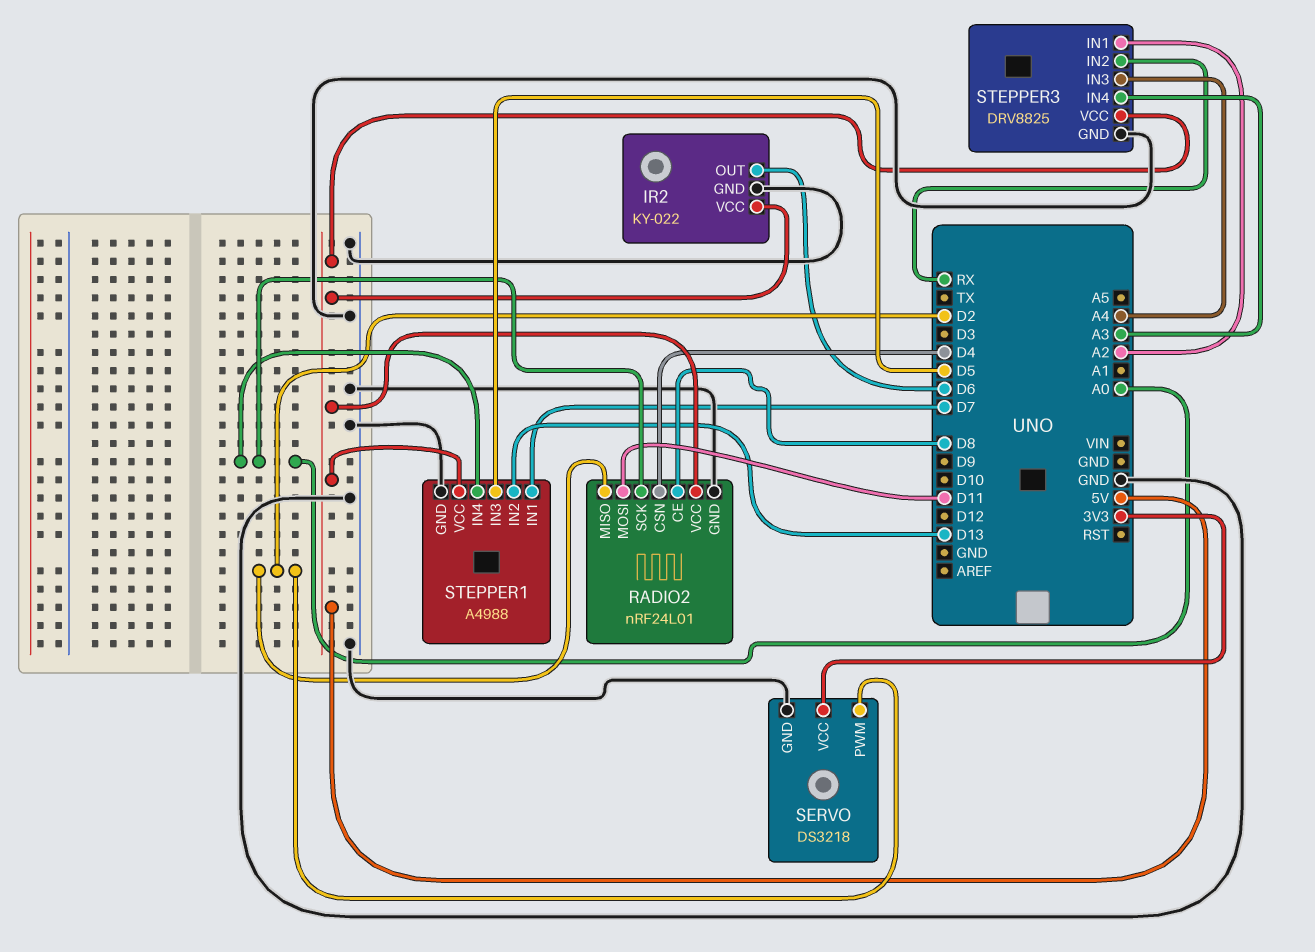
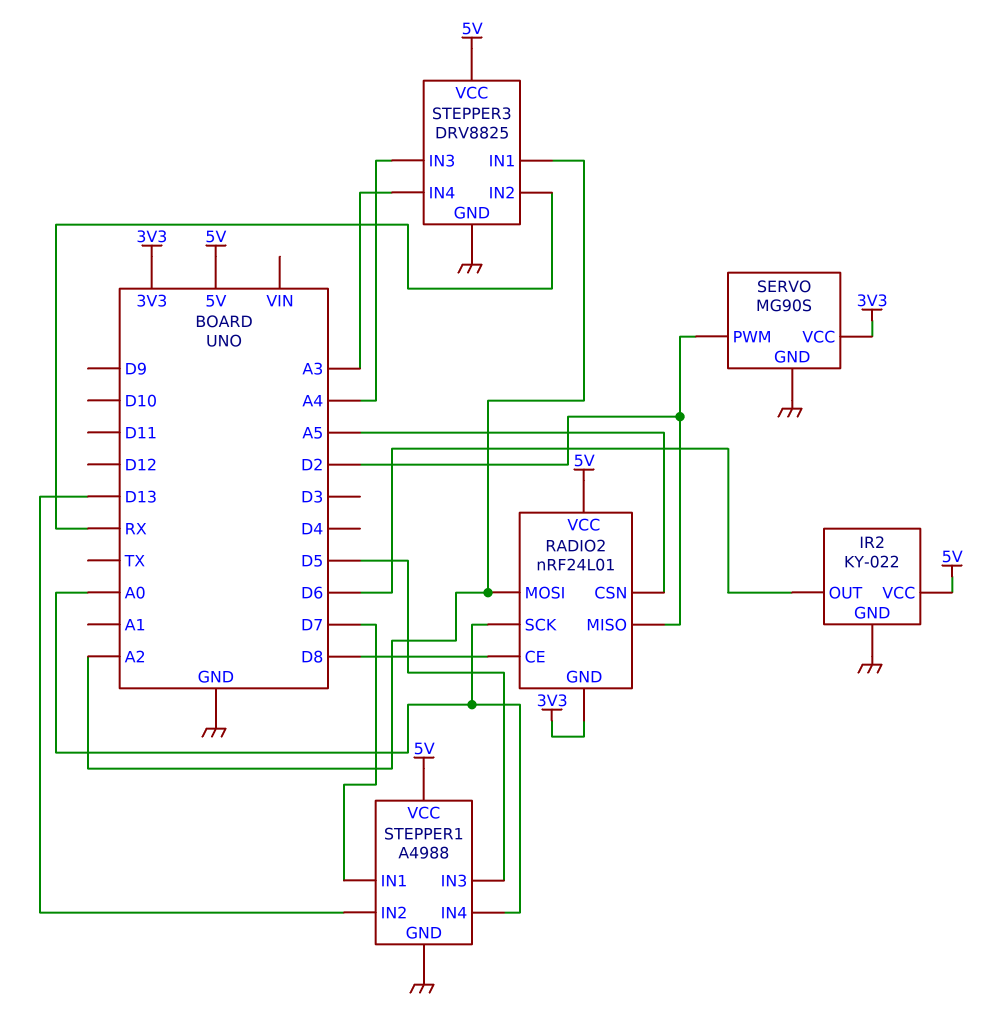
RADIO2 pin CSN: D4 -> A5
RADIO2 pin GND: GND -> 3V3
RADIO2 pin MOSI: D11 -> A2
SERVO: DS3218 -> MG90S

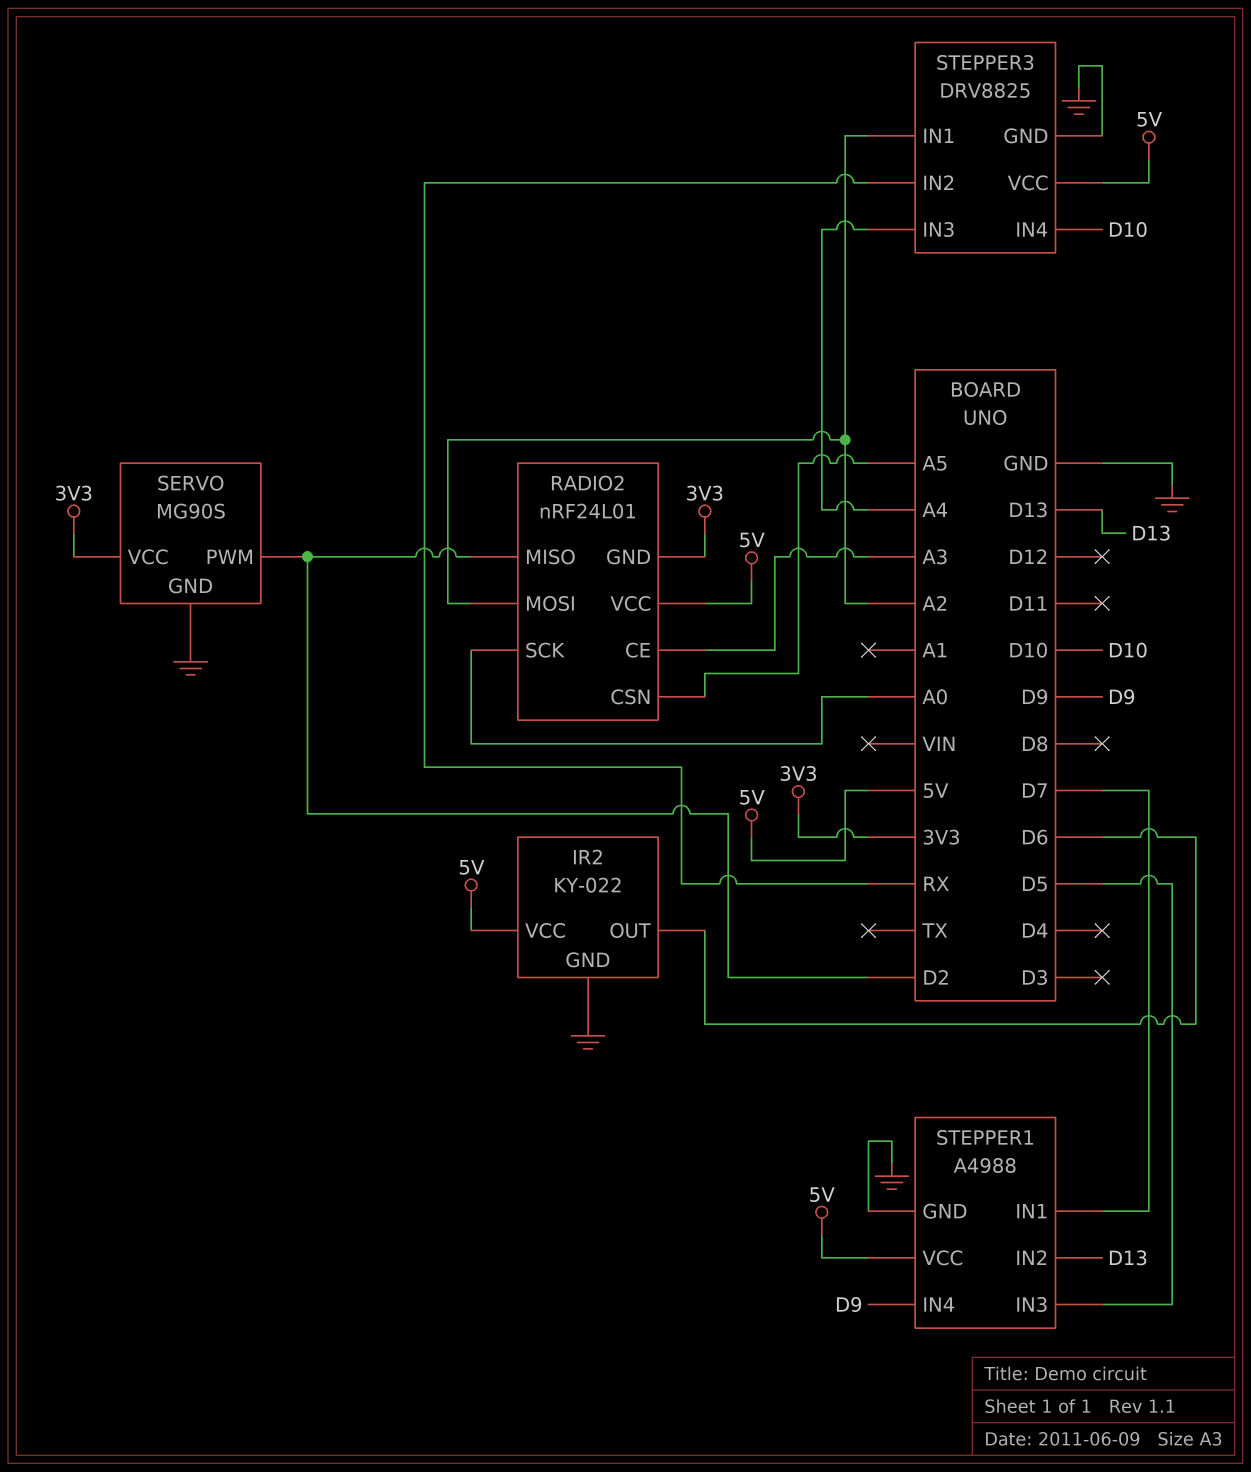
RADIO2 pin CE: D8 -> A3
STEPPER1 pin IN4: A0 -> D9
STEPPER3 pin IN4: A3 -> D10

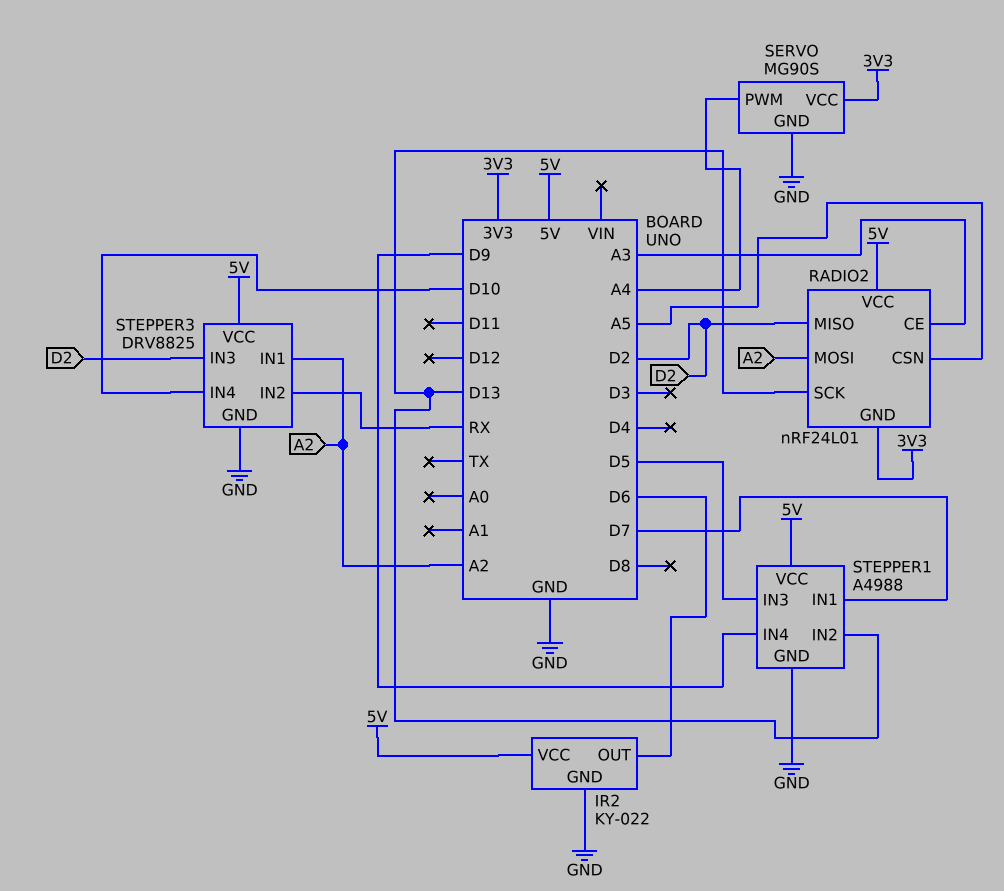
RADIO2 pin SCK: A0 -> D13
SERVO pin PWM: D2 -> A4
STEPPER3 pin IN3: A4 -> D2

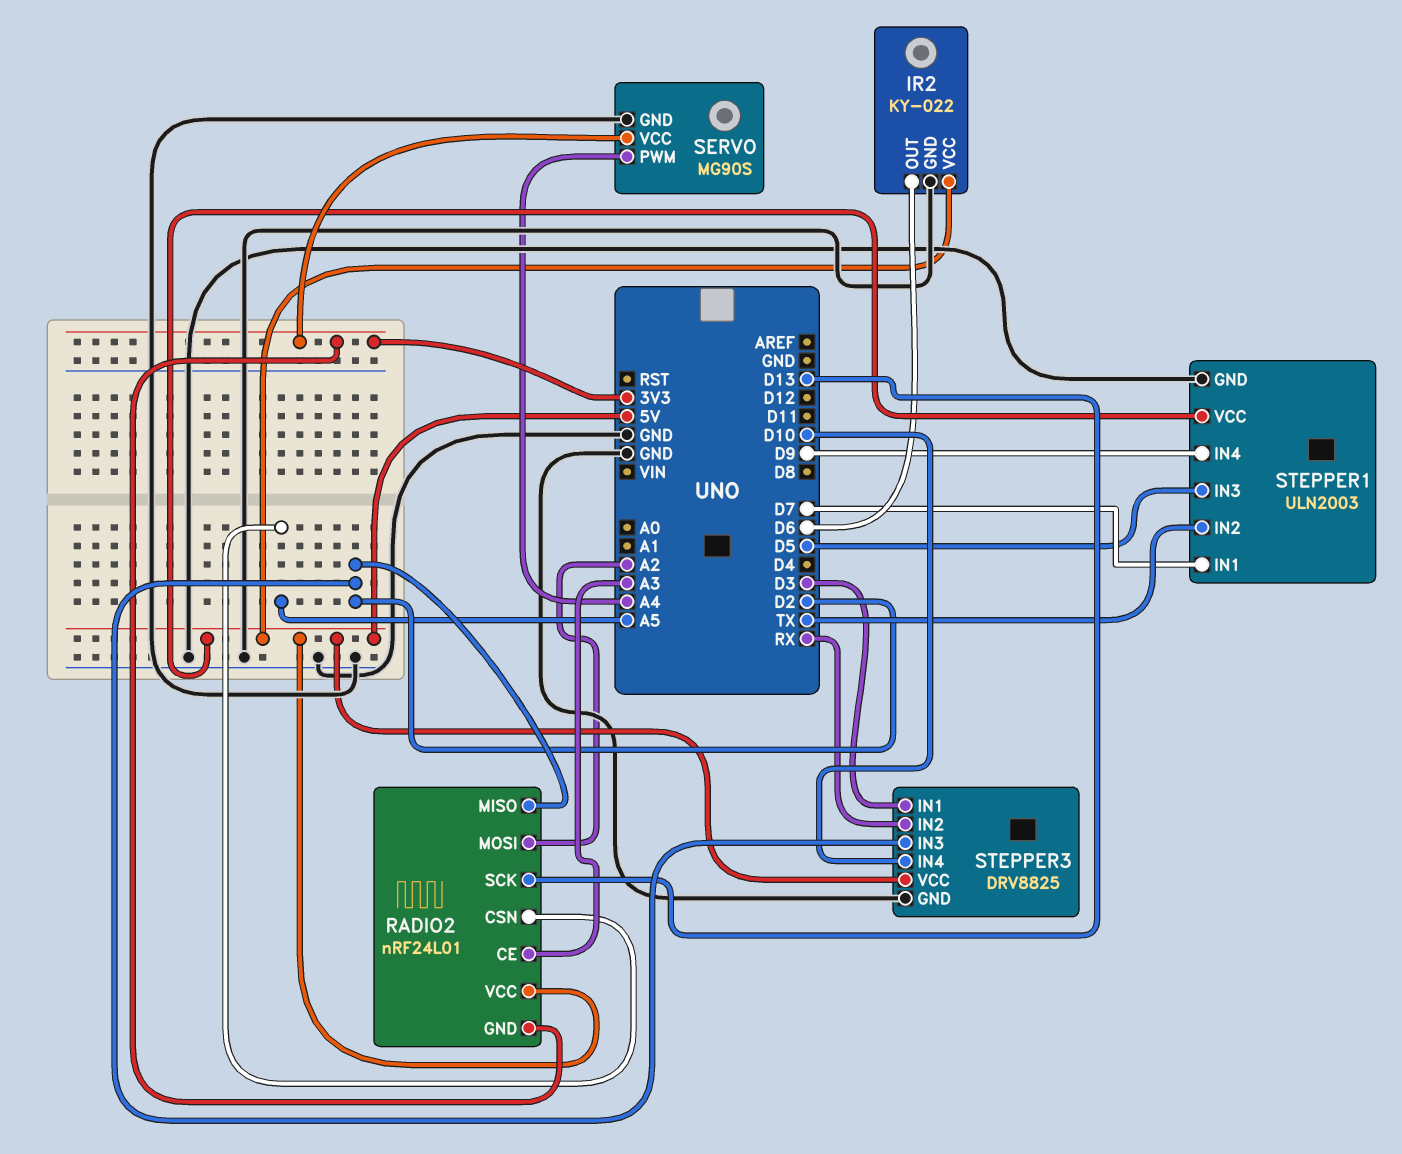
STEPPER1: A4988 -> ULN2003
STEPPER1 pin IN2: D13 -> TX
STEPPER3 pin IN1: A2 -> D3

